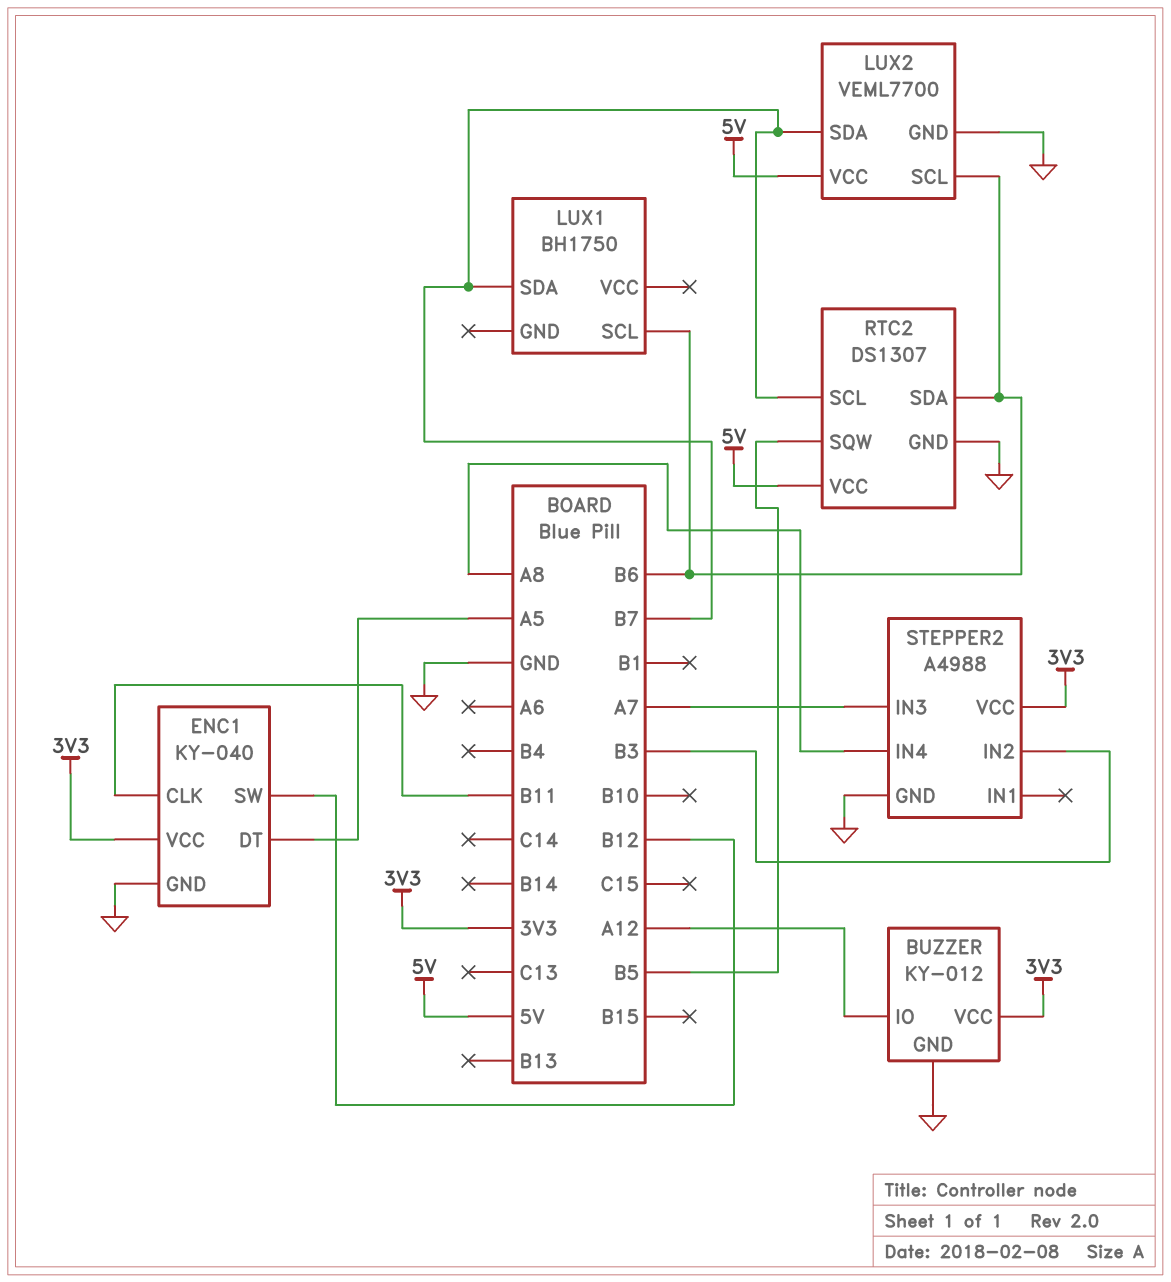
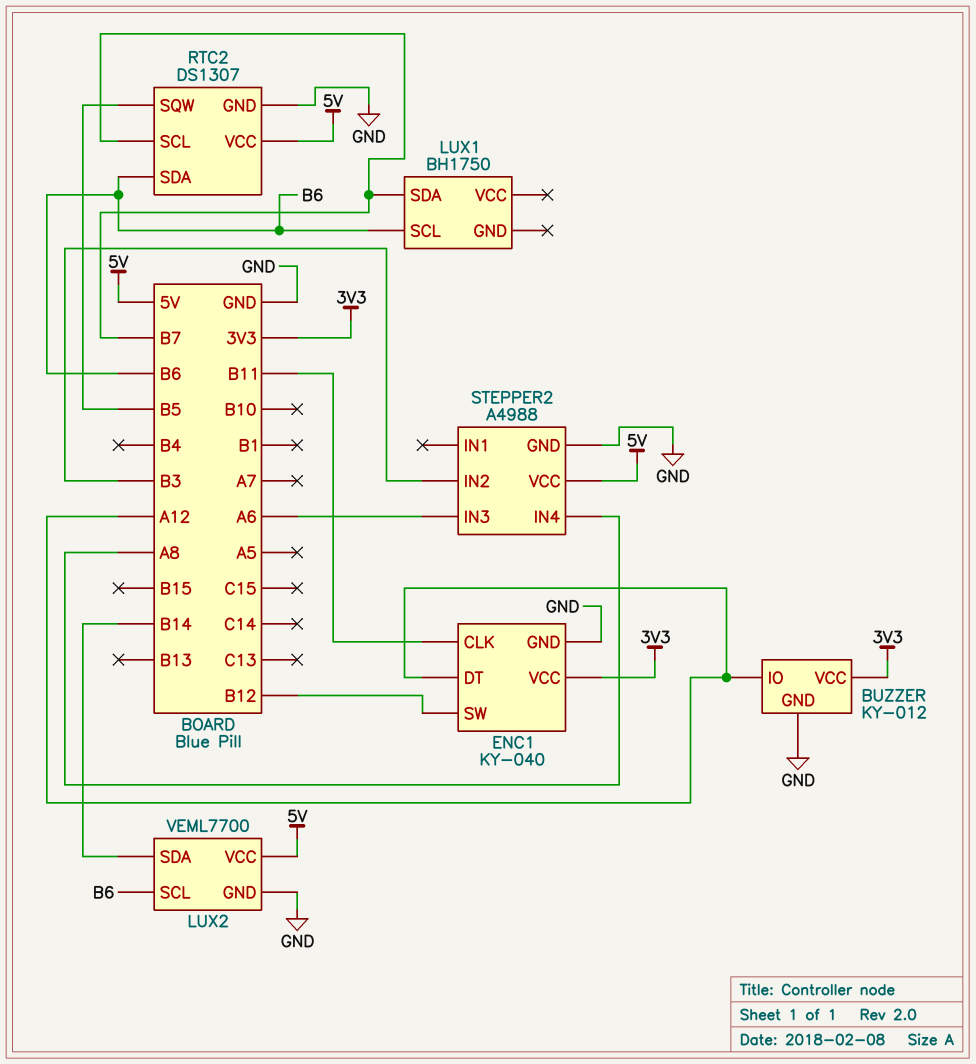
ENC1 pin DT: A5 -> A12
LUX2 pin SDA: B7 -> B14
STEPPER2 pin IN3: A7 -> A6
STEPPER2 pin VCC: 3V3 -> 5V

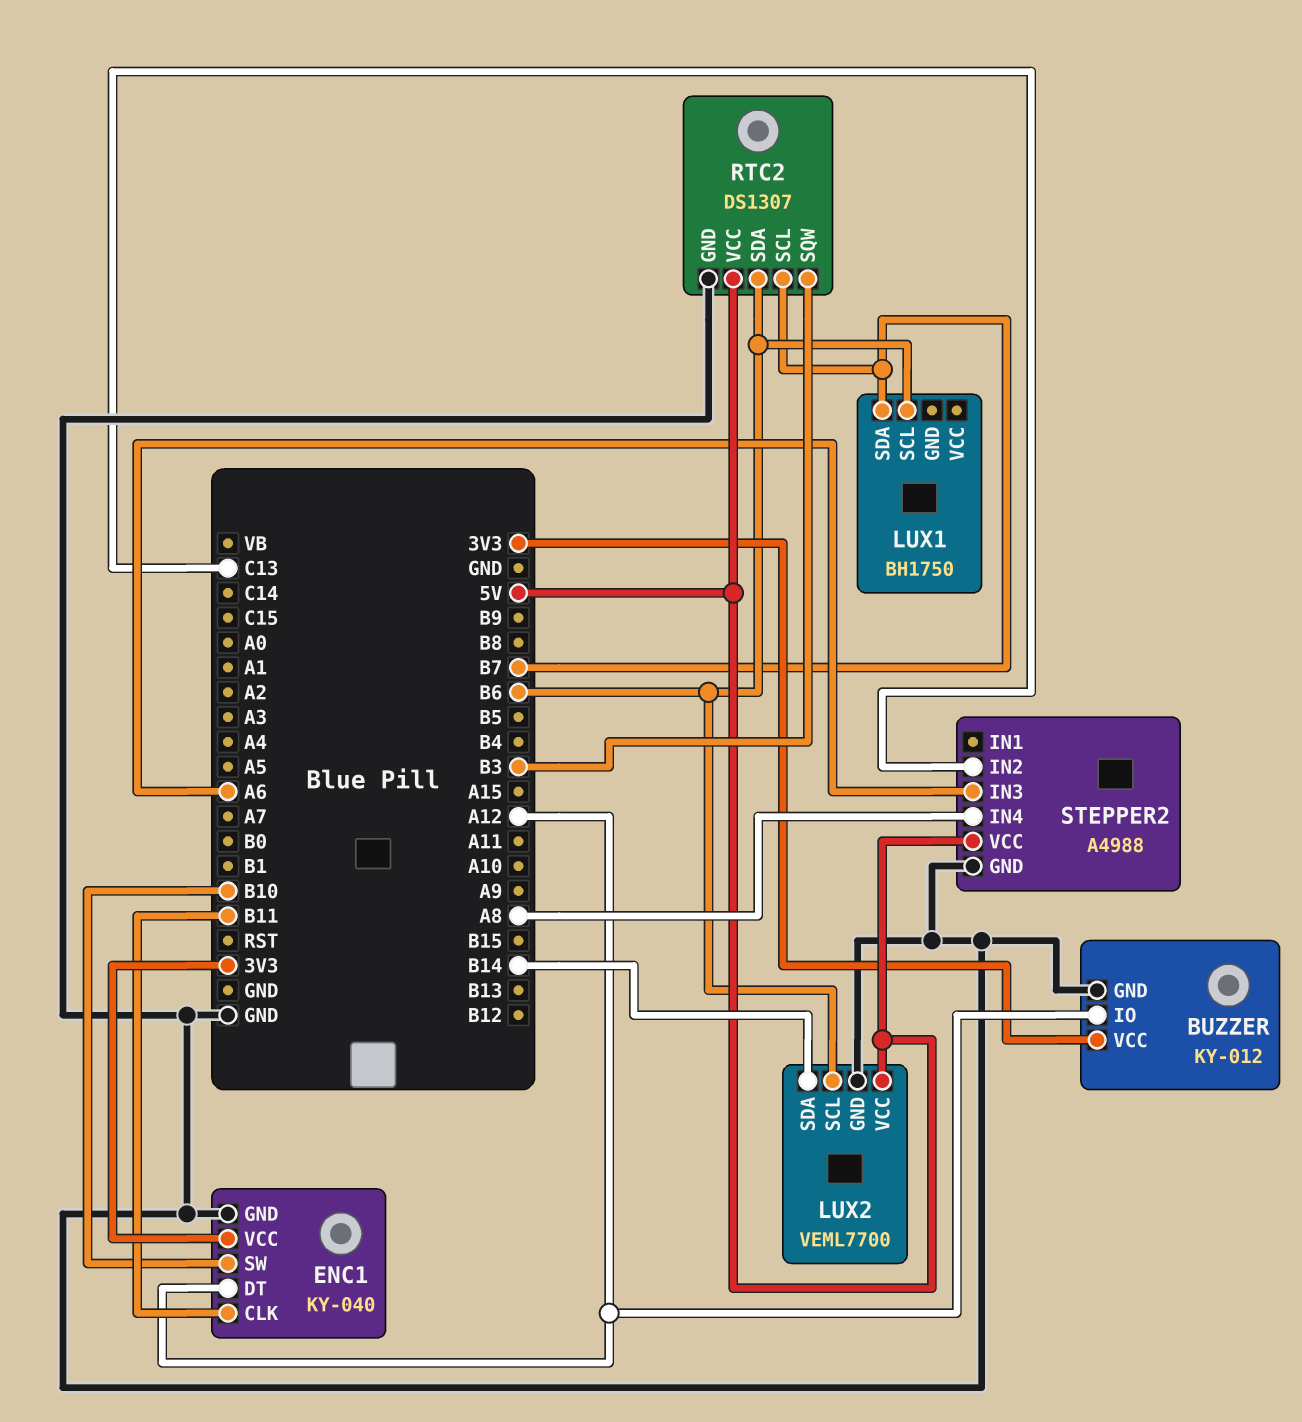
ENC1 pin SW: B12 -> B10
RTC2 pin SQW: B5 -> B3
STEPPER2 pin IN2: B3 -> C13

